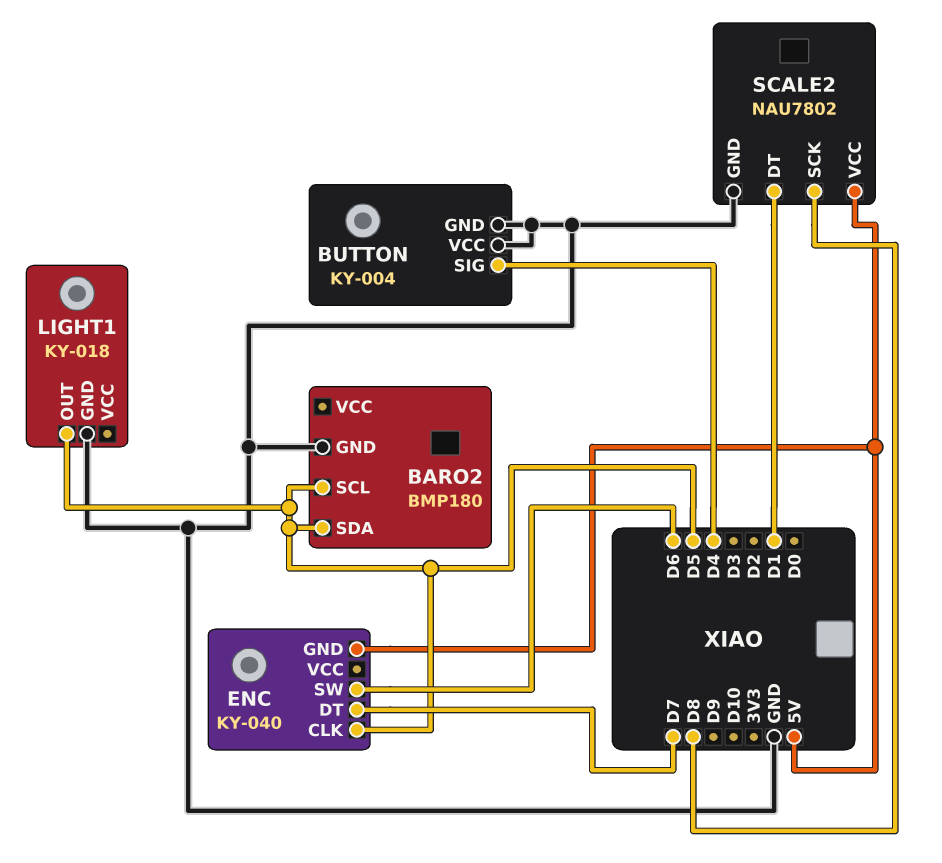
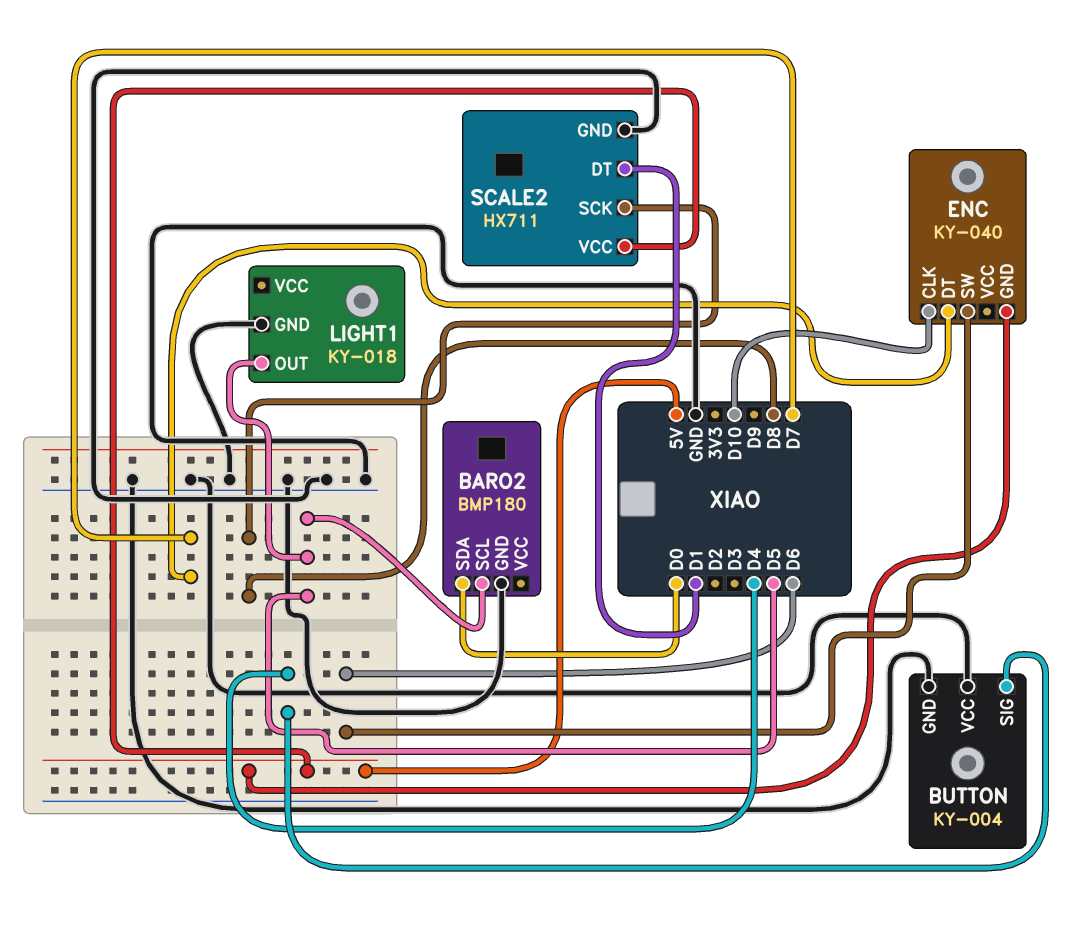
BARO2 pin SDA: D5 -> D0
ENC pin CLK: D5 -> D10
SCALE2: NAU7802 -> HX711

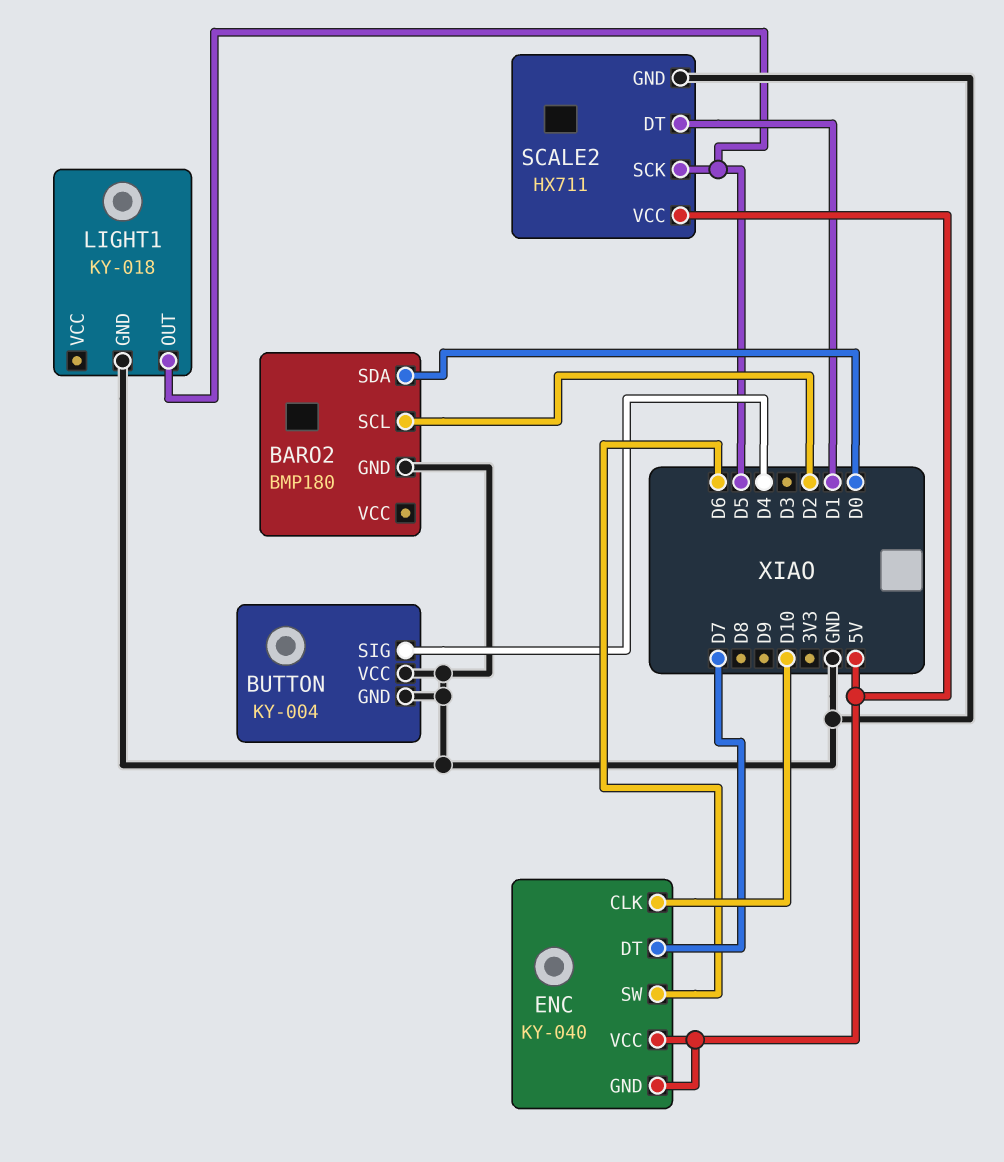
BARO2 pin SCL: D5 -> D2
ENC pin VCC: none -> 5V
SCALE2 pin SCK: D8 -> D5

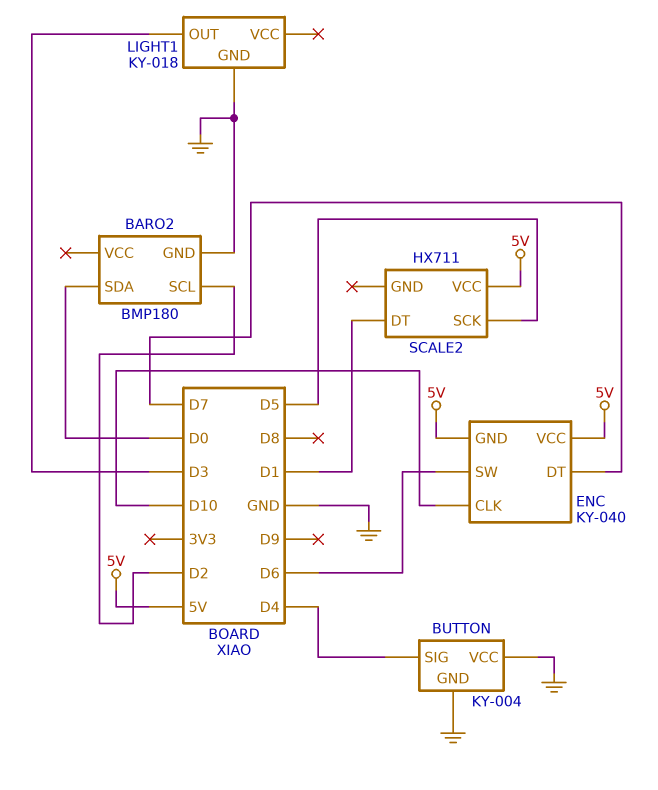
LIGHT1 pin OUT: D5 -> D3
SCALE2 pin GND: GND -> none

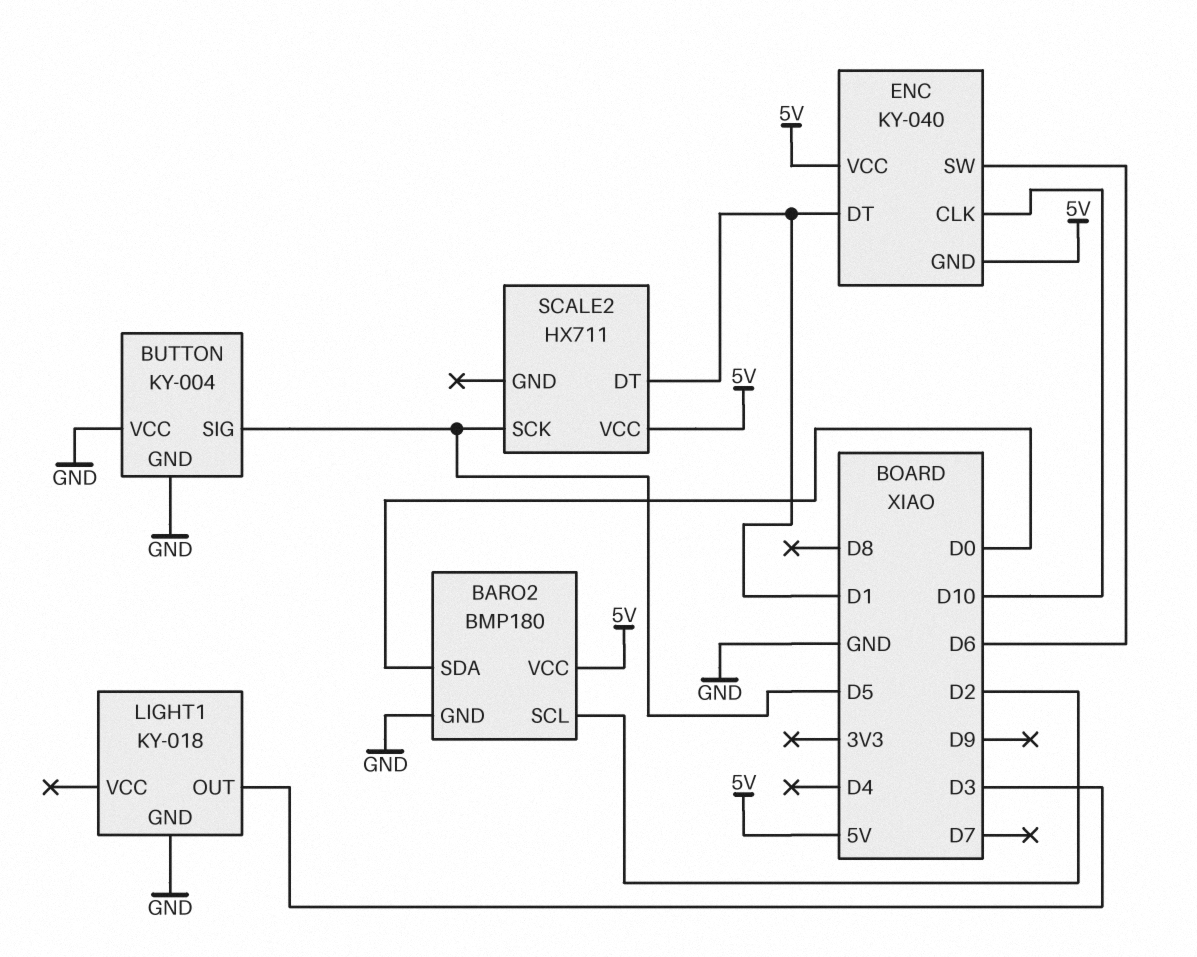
BARO2 pin VCC: none -> 5V
BUTTON pin SIG: D4 -> D5
ENC pin DT: D7 -> D1

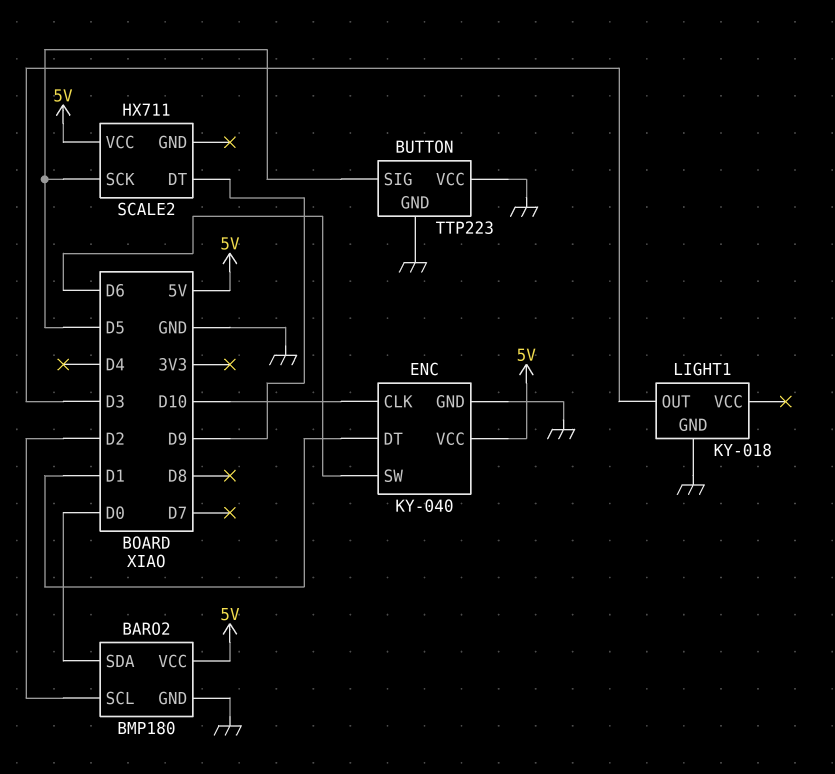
BUTTON: KY-004 -> TTP223
ENC pin GND: 5V -> GND
SCALE2 pin DT: D1 -> D9

